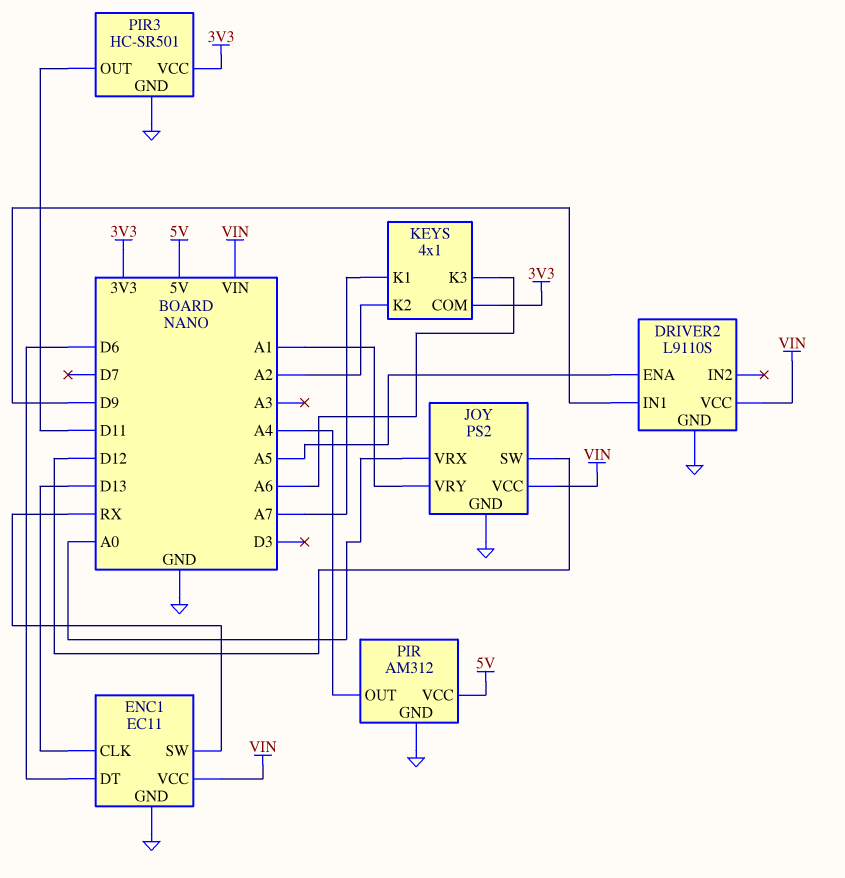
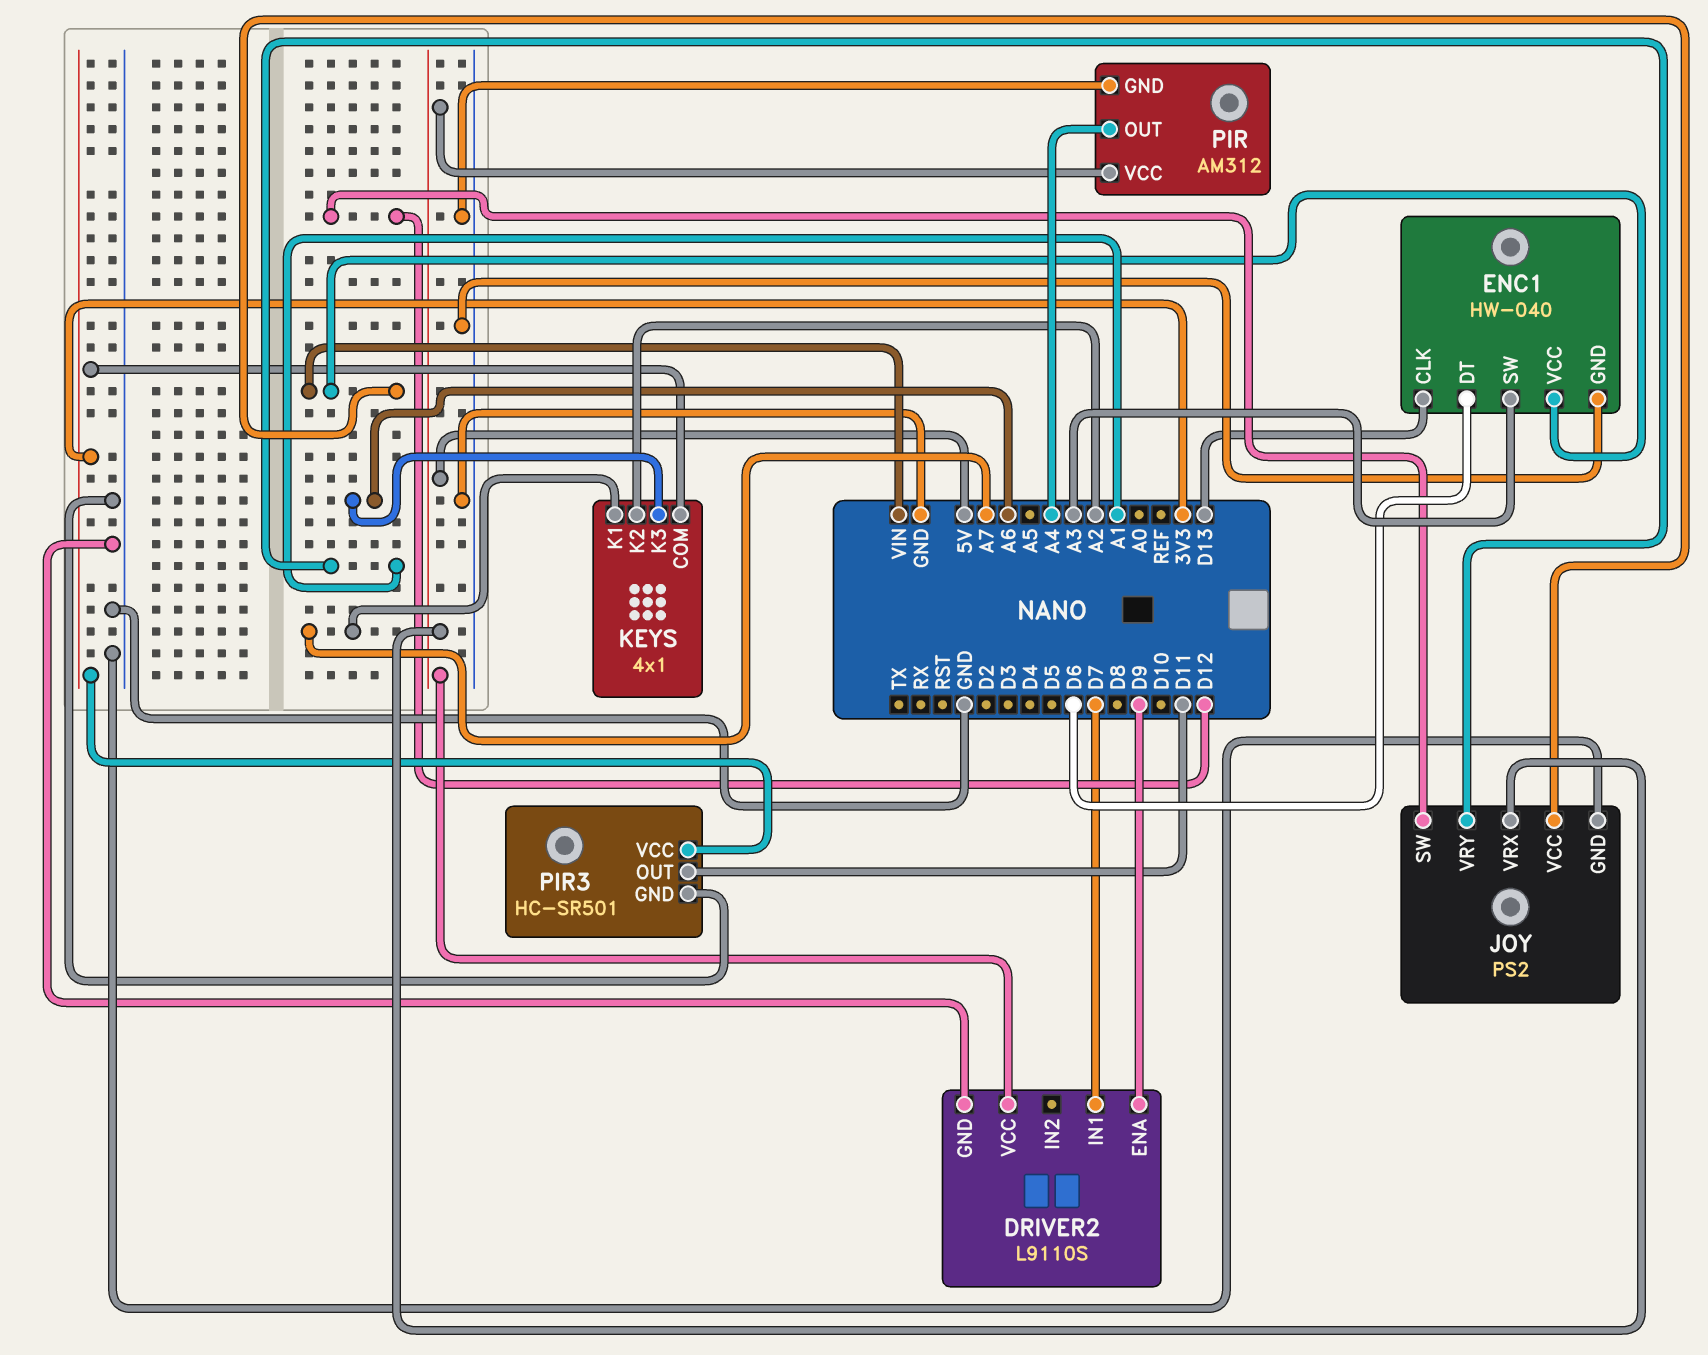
DRIVER2 pin ENA: A5 -> D9
DRIVER2 pin IN1: D9 -> D7
DRIVER2 pin VCC: VIN -> 5V
ENC1: EC11 -> HW-040
ENC1 pin SW: RX -> A3
JOY pin VRX: A0 -> 5V

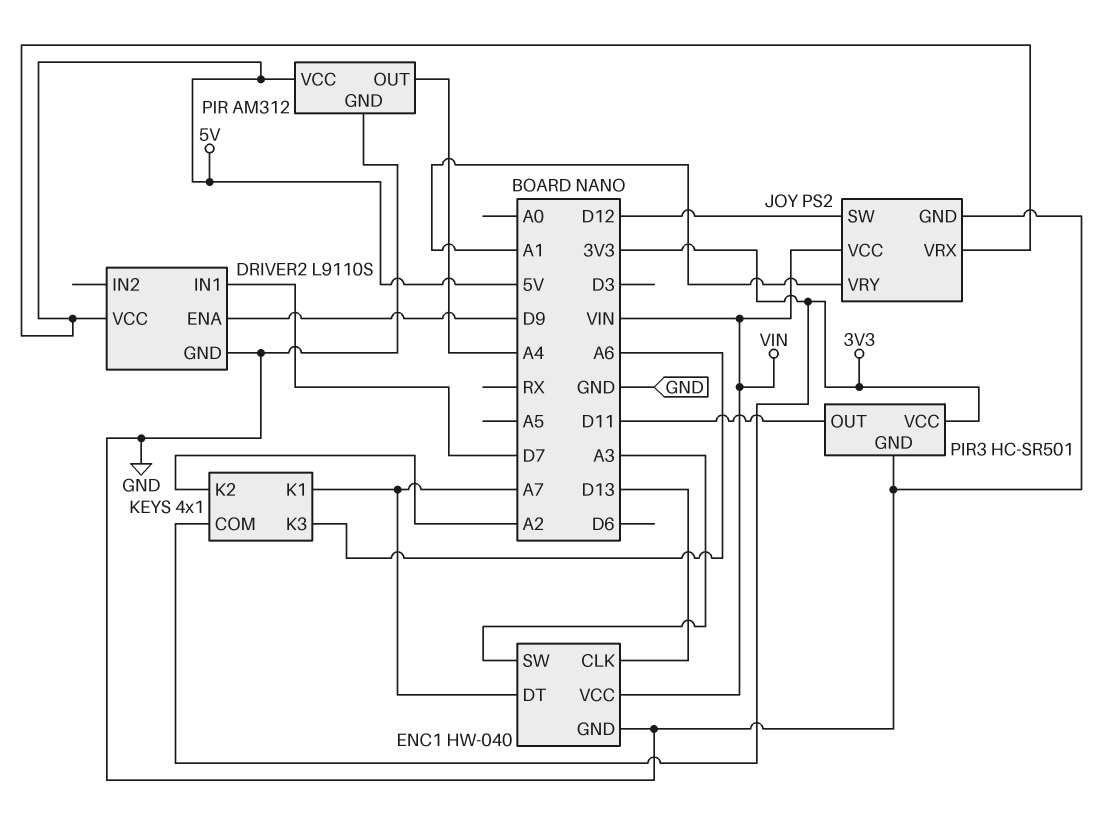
ENC1 pin DT: D6 -> A7

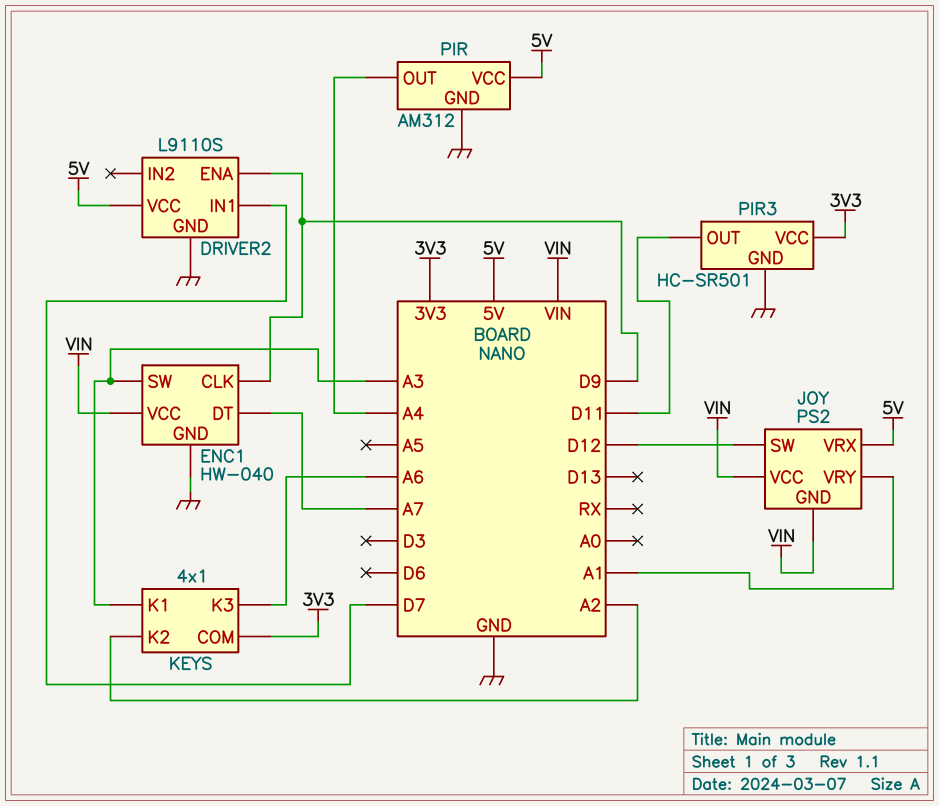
ENC1 pin CLK: D13 -> D9
JOY pin GND: GND -> VIN
KEYS pin K1: A7 -> A3

